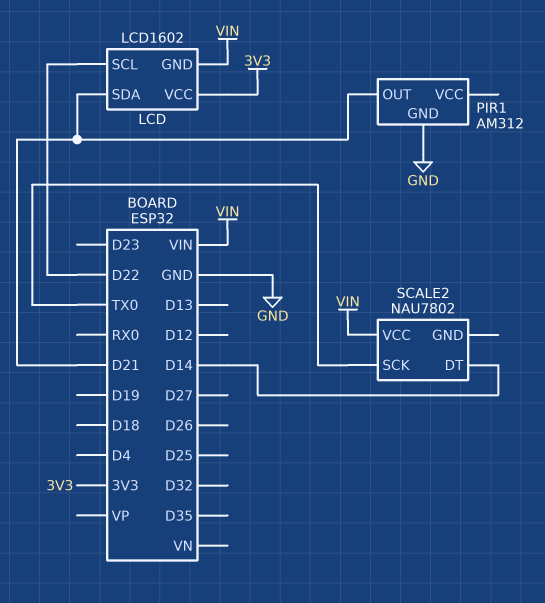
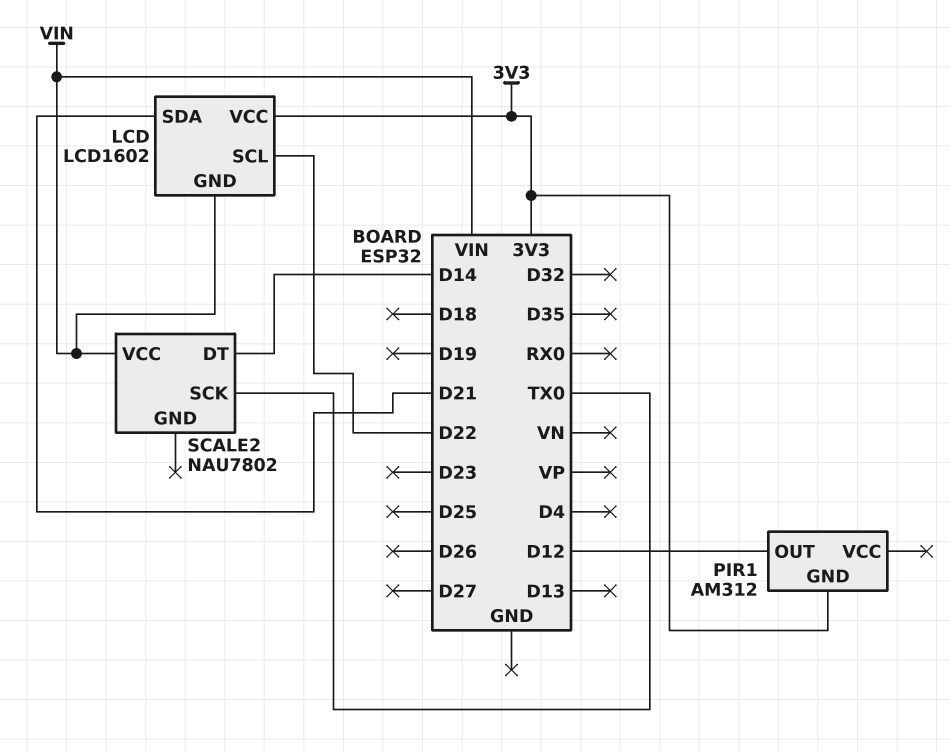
PIR1 pin GND: GND -> 3V3
PIR1 pin OUT: D21 -> D12

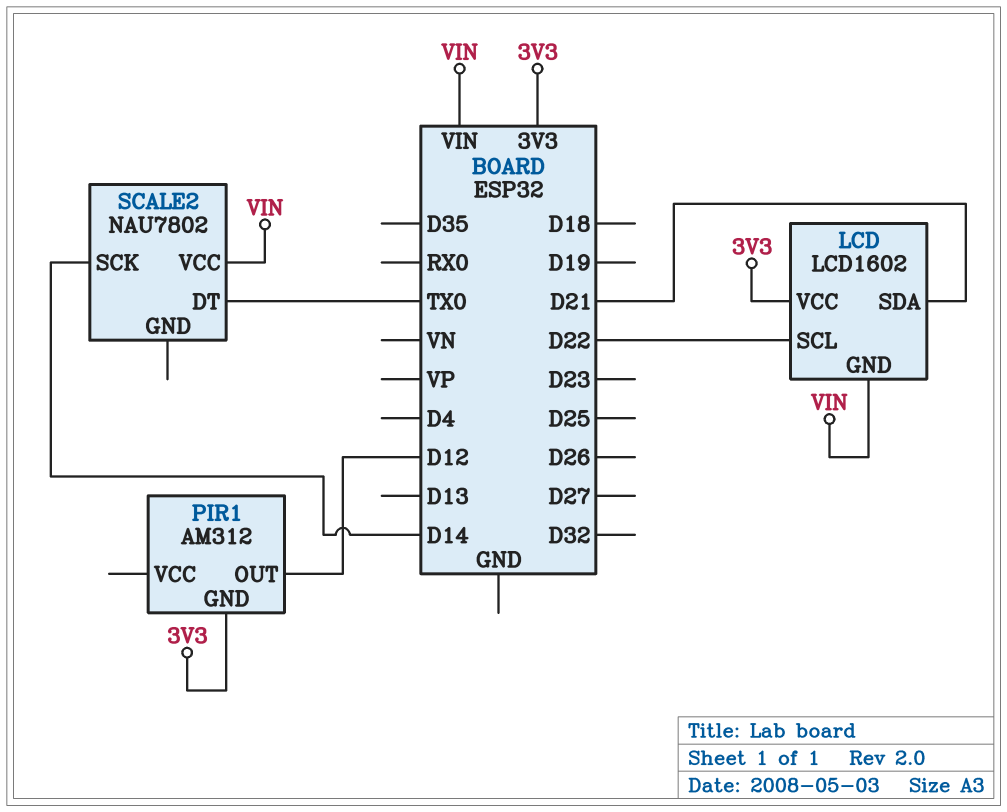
SCALE2 pin DT: D14 -> TX0
SCALE2 pin SCK: TX0 -> D14

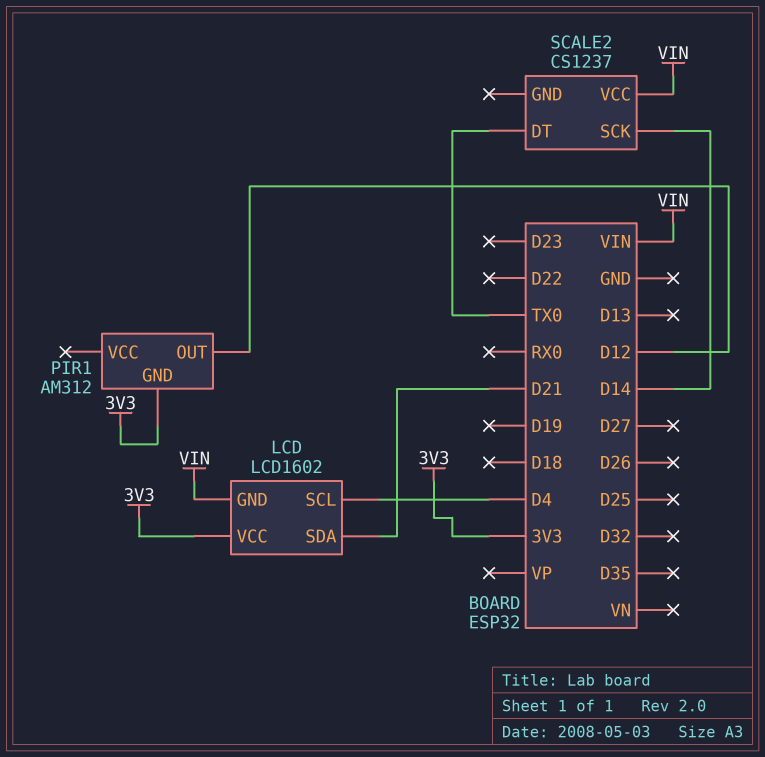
LCD pin SCL: D22 -> D4
SCALE2: NAU7802 -> CS1237

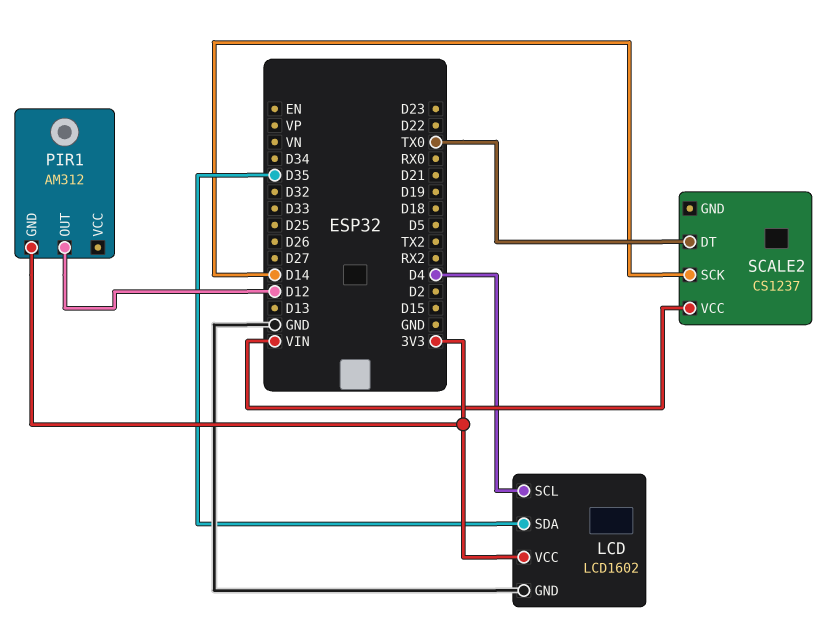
LCD pin GND: VIN -> GND
LCD pin SDA: D21 -> D35

